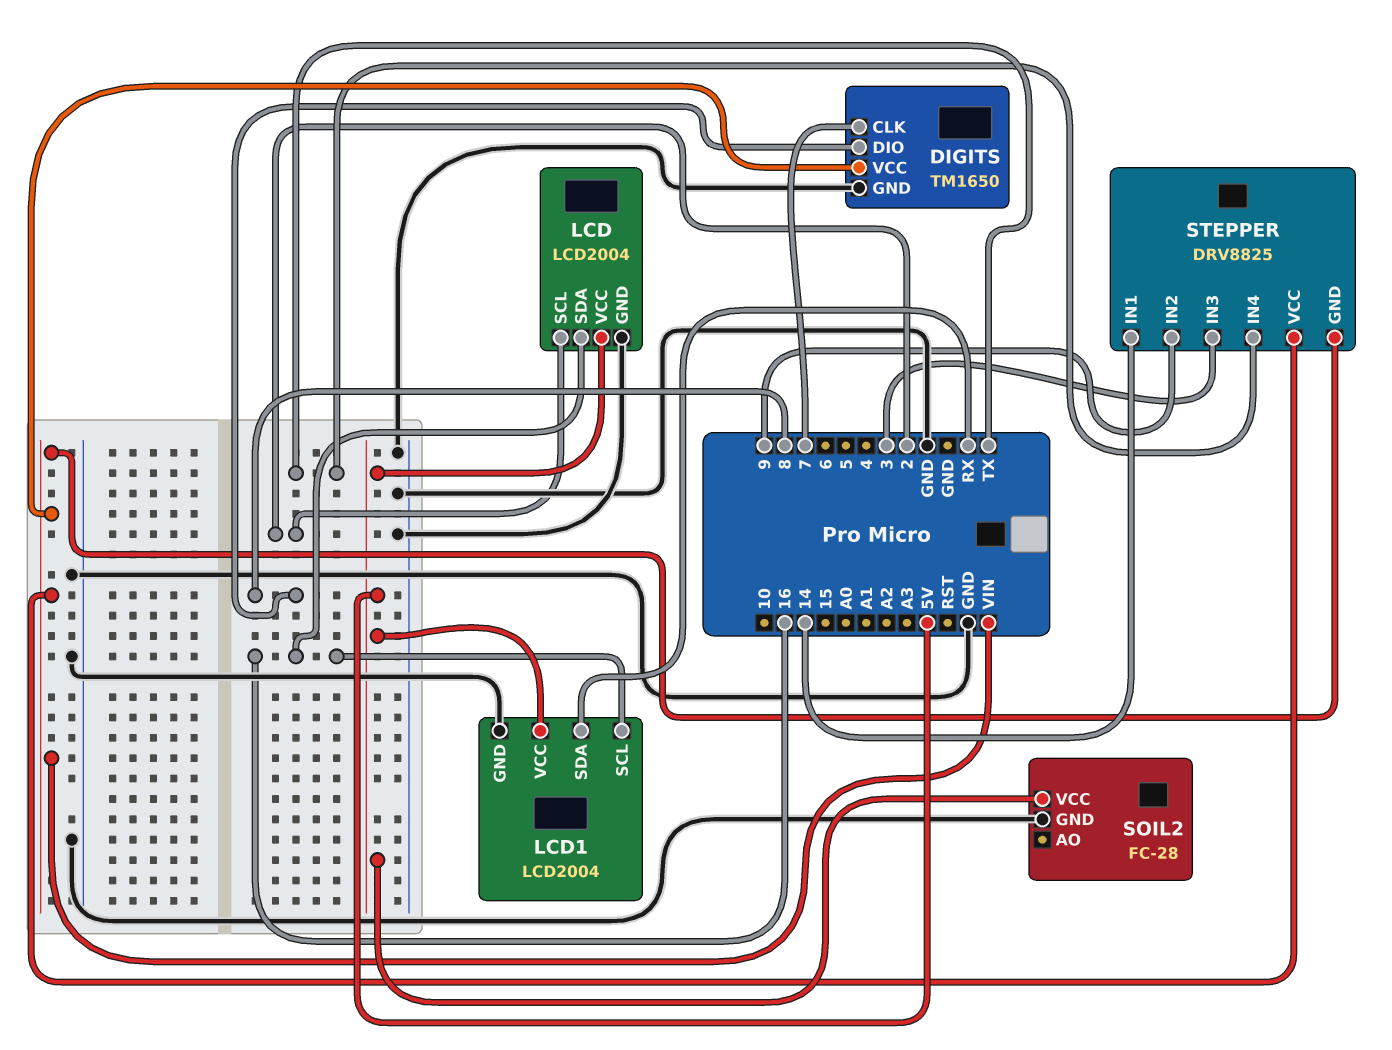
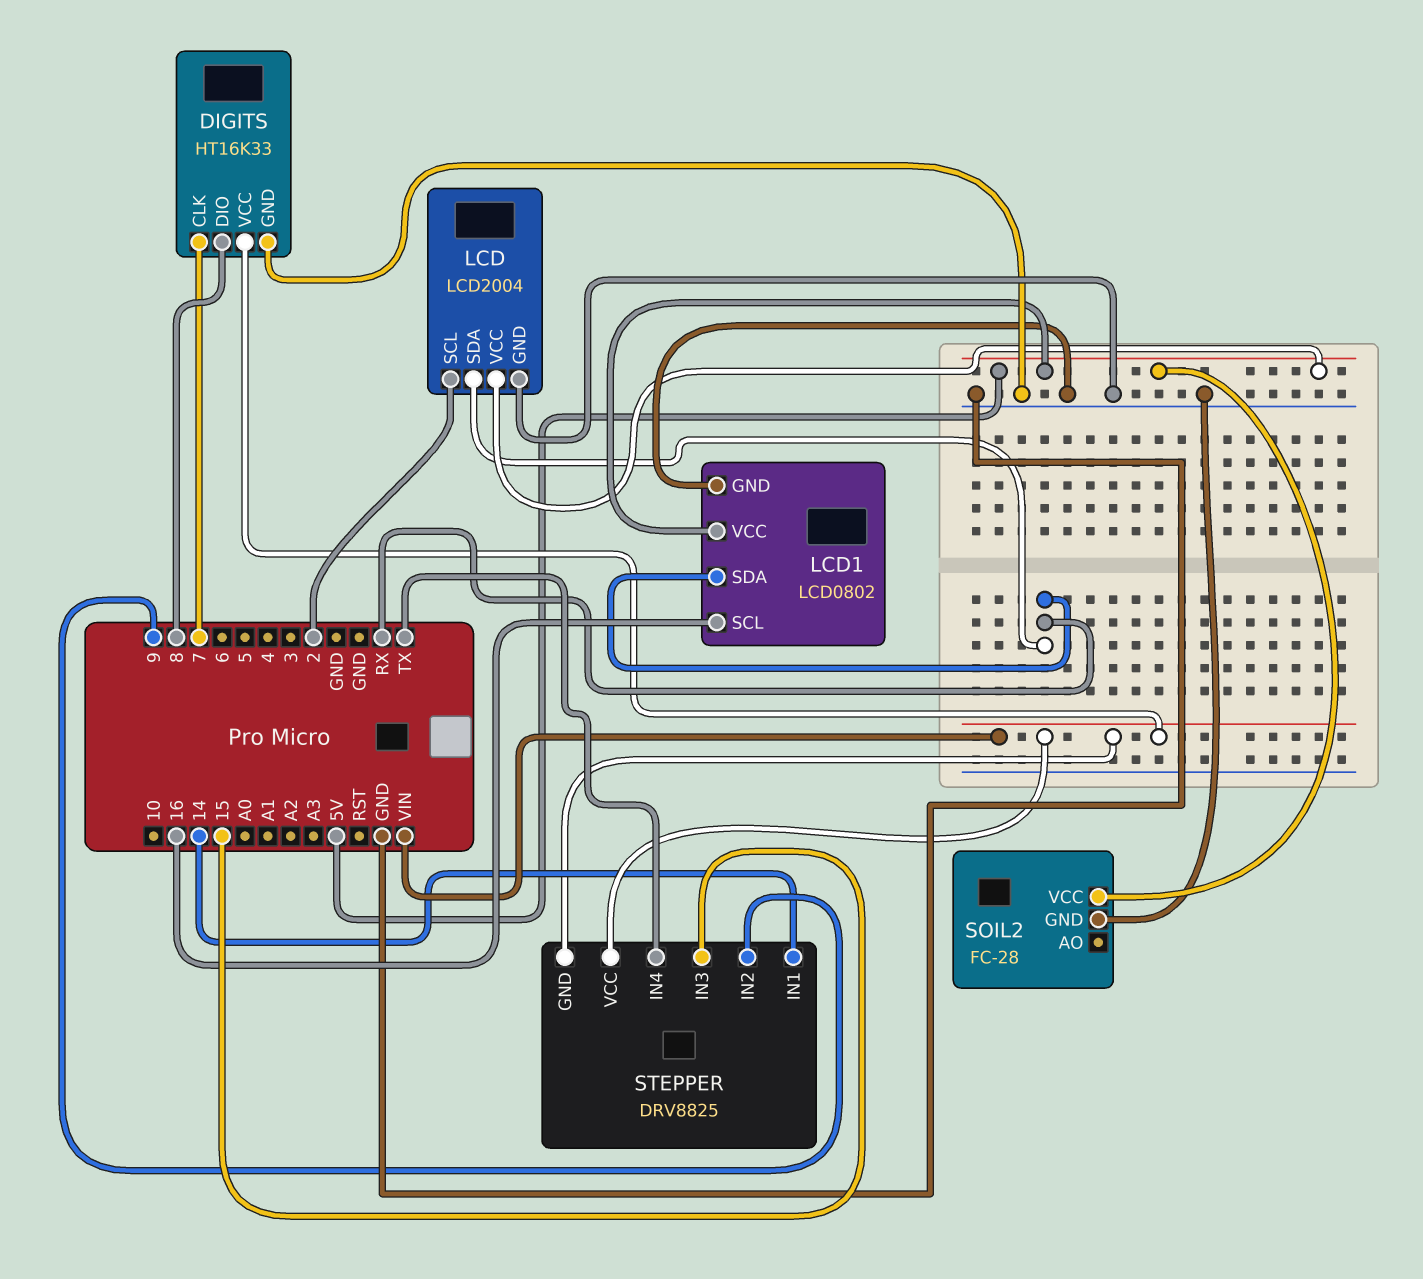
DIGITS: TM1650 -> HT16K33
LCD pin SDA: 16 -> RX
LCD1: LCD2004 -> LCD0802
STEPPER pin IN3: 3 -> 15

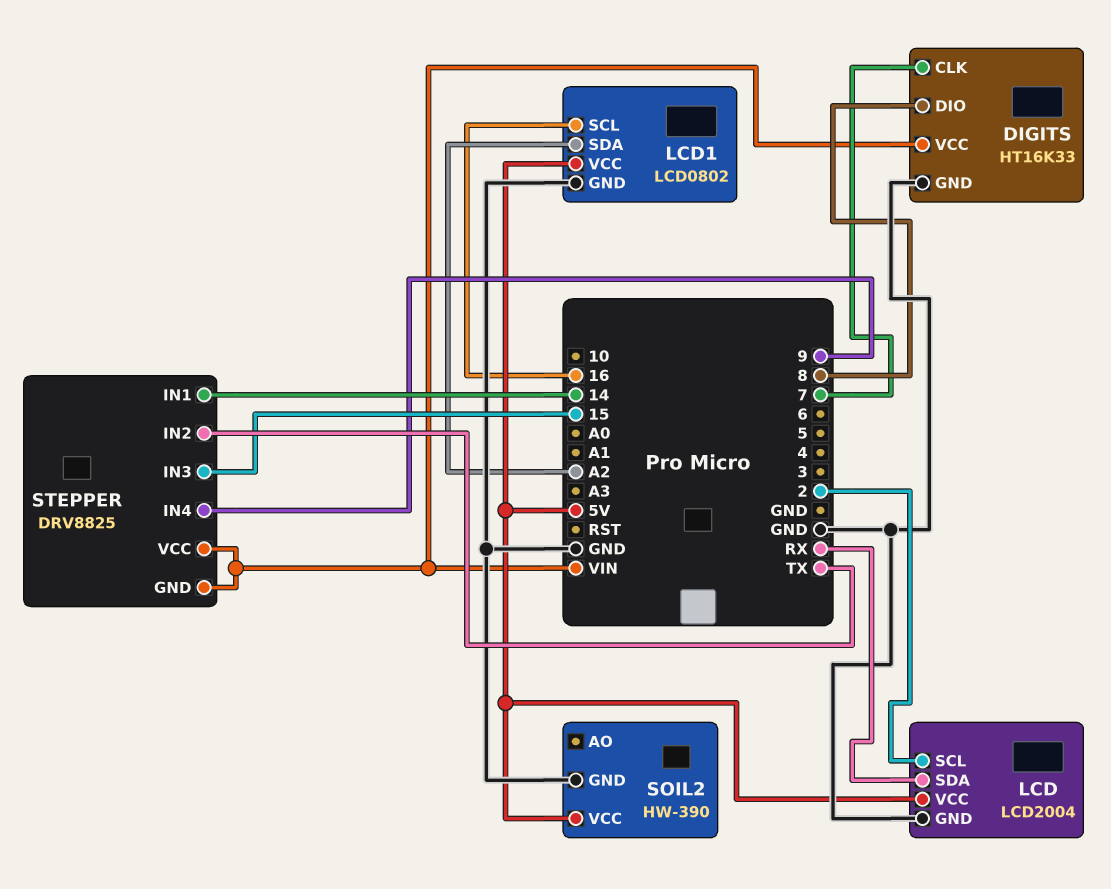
LCD1 pin SDA: RX -> A2
SOIL2: FC-28 -> HW-390
STEPPER pin IN2: 9 -> TX
STEPPER pin IN4: TX -> 9

